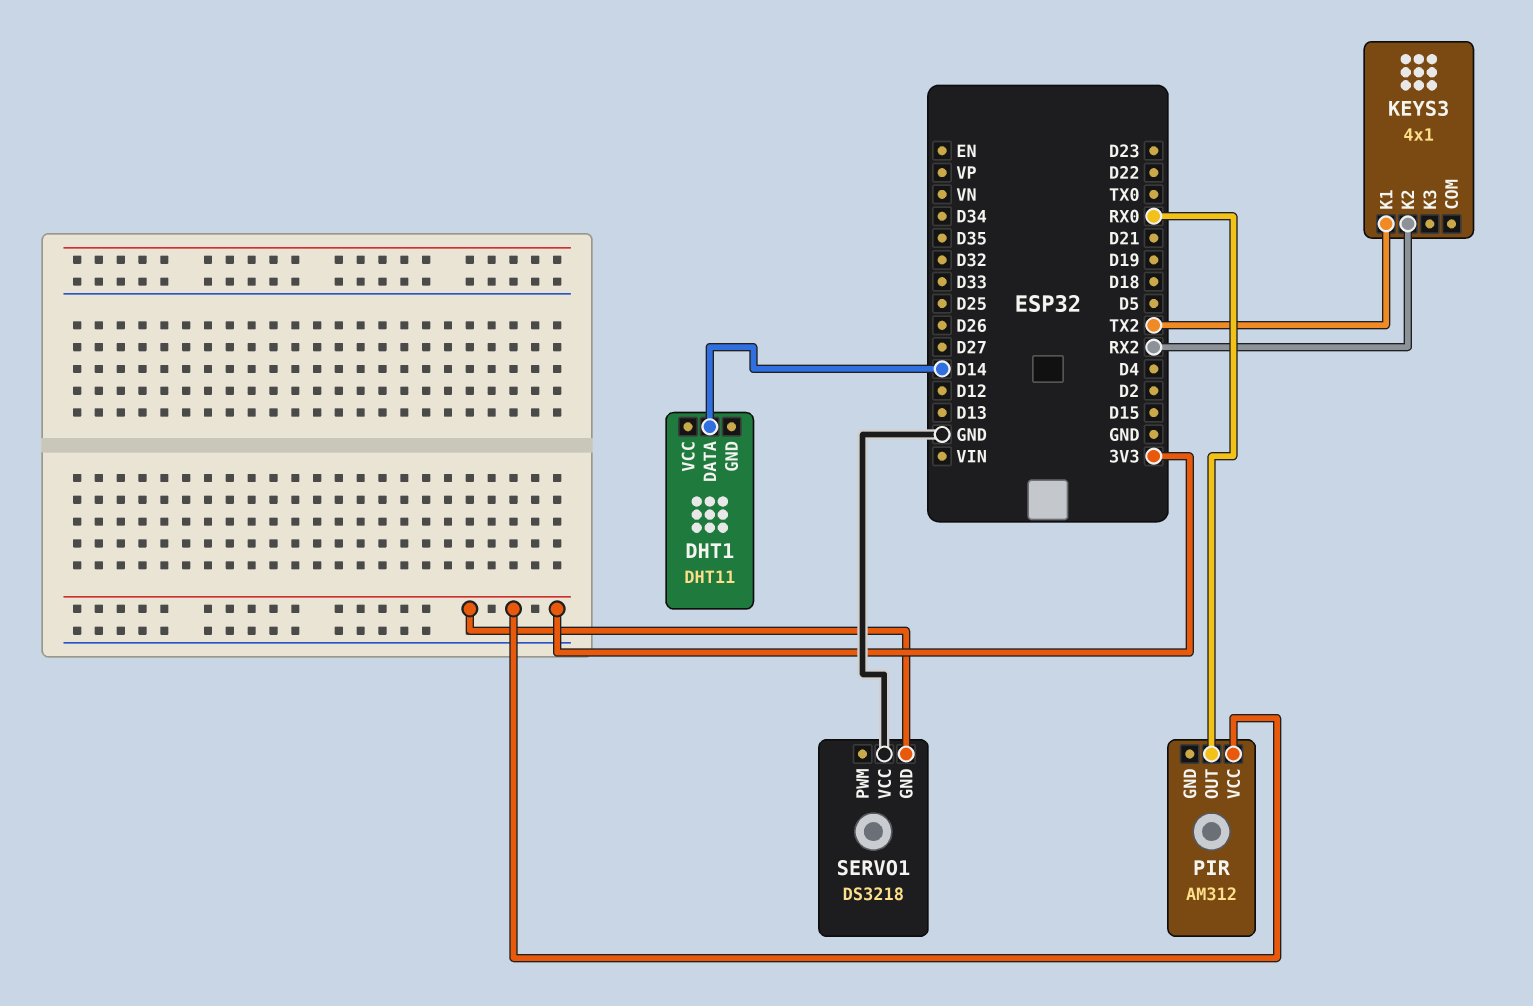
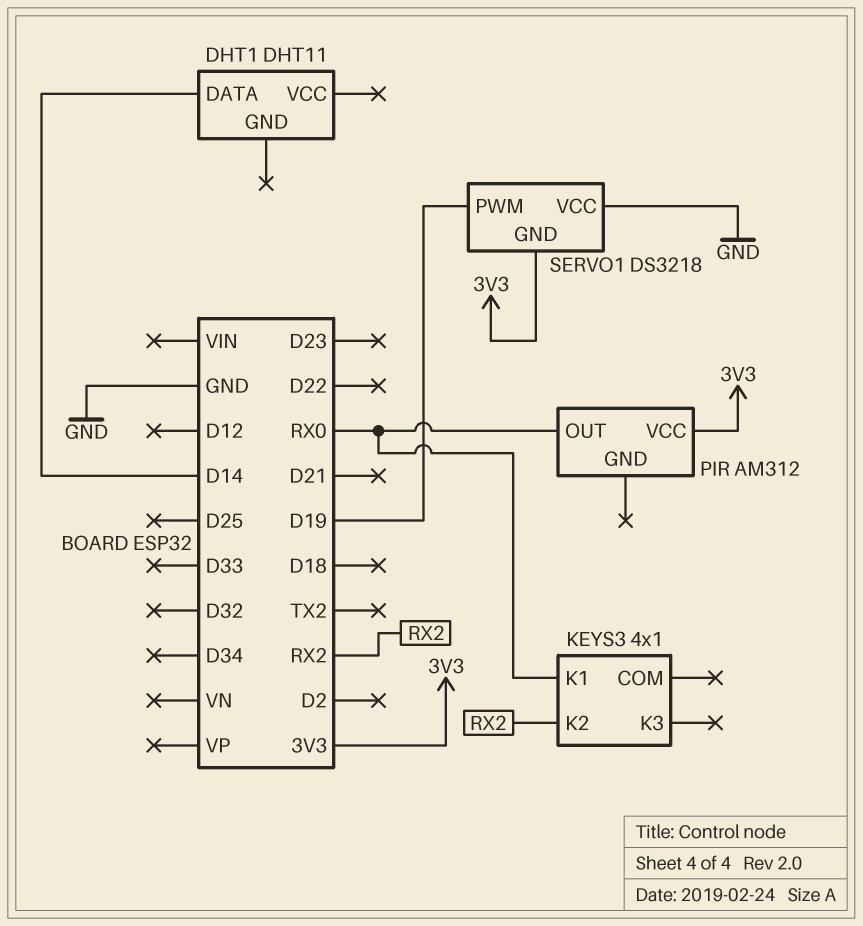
KEYS3 pin K1: TX2 -> RX0
SERVO1 pin PWM: none -> D19

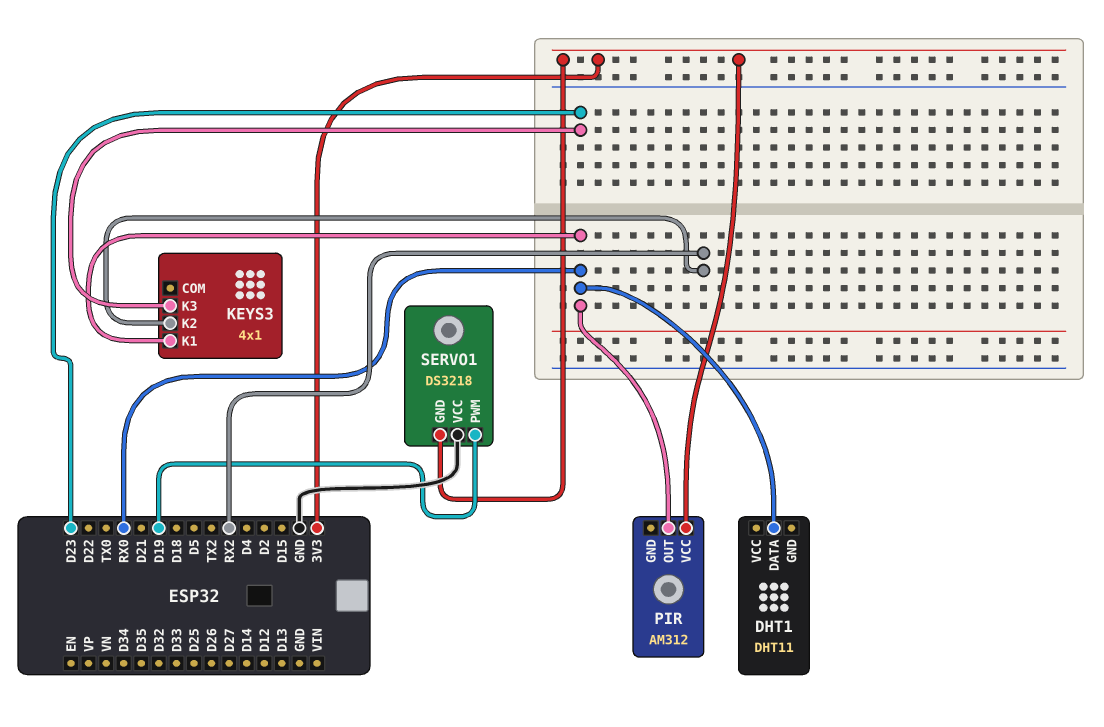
DHT1 pin DATA: D14 -> RX0
KEYS3 pin K3: none -> D23

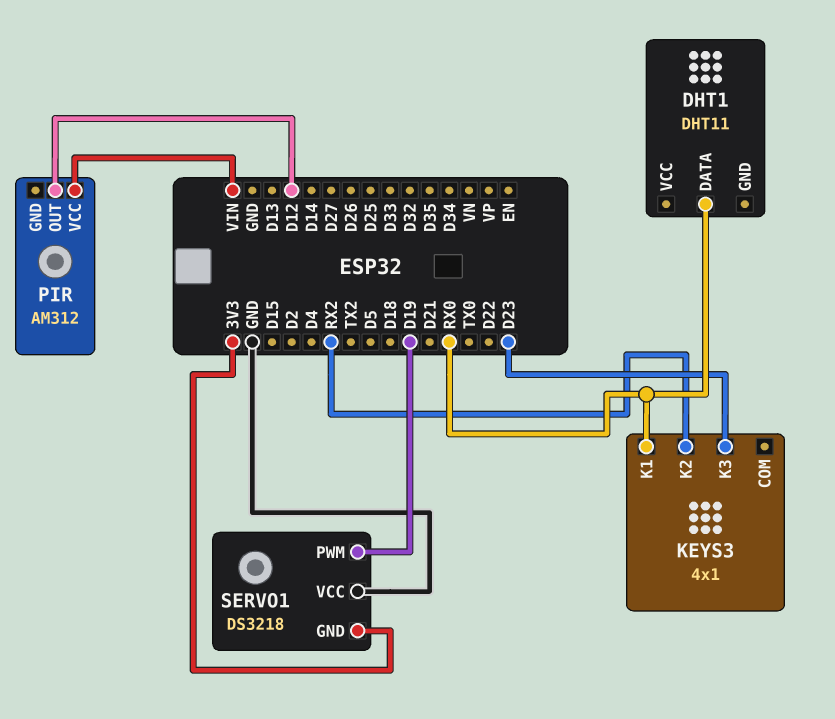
PIR pin OUT: RX0 -> D12
PIR pin VCC: 3V3 -> VIN

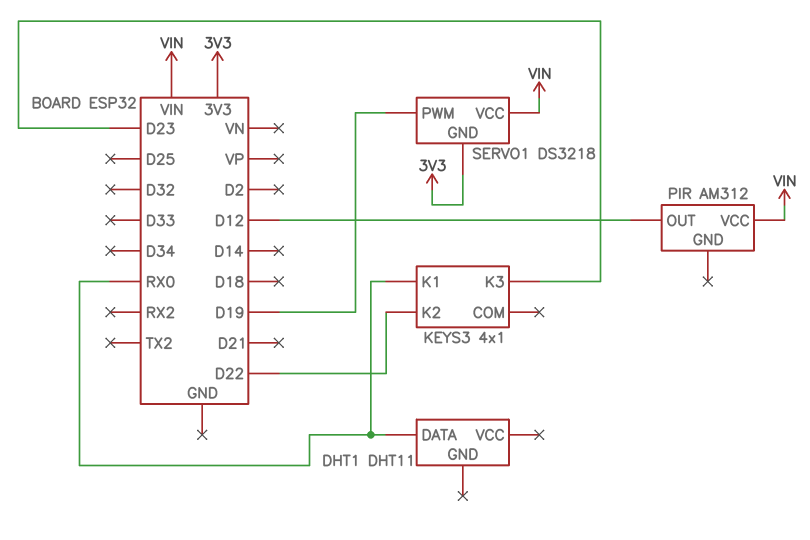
KEYS3 pin K2: RX2 -> D22
SERVO1 pin VCC: GND -> VIN

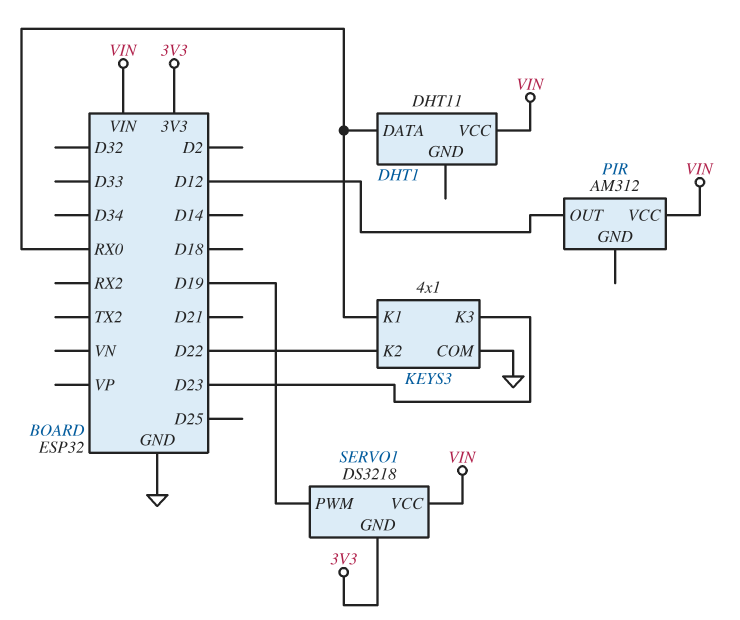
DHT1 pin VCC: none -> VIN
KEYS3 pin COM: none -> GND

